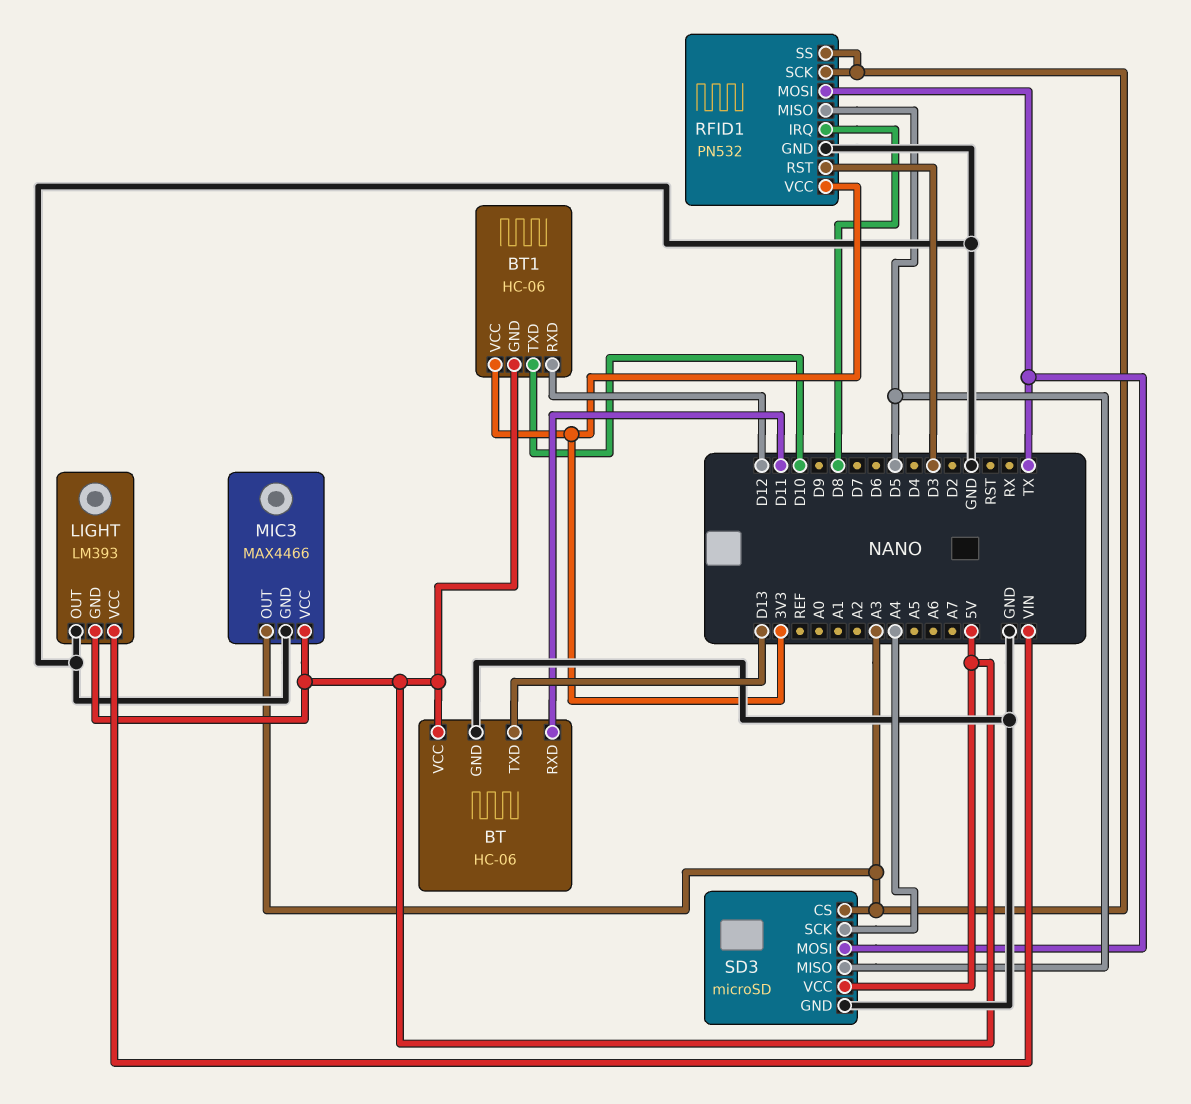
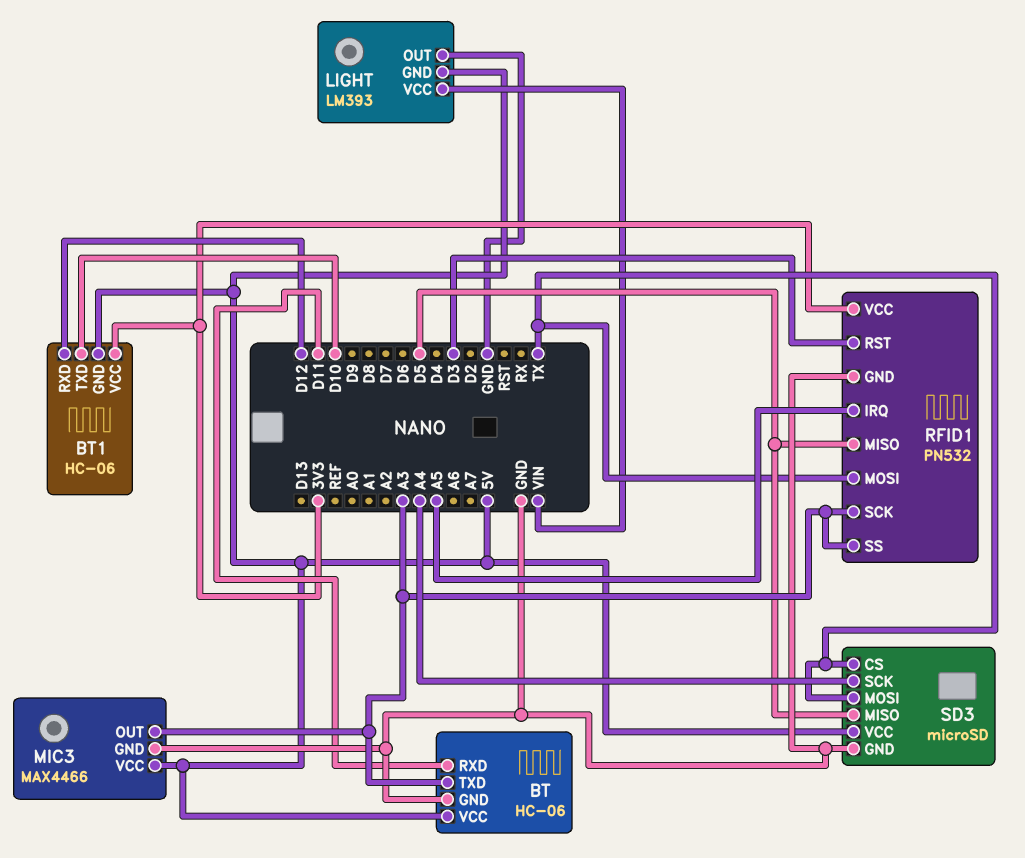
BT pin TXD: D13 -> A3
RFID1 pin IRQ: D8 -> A5
SD3 pin CS: A3 -> TX

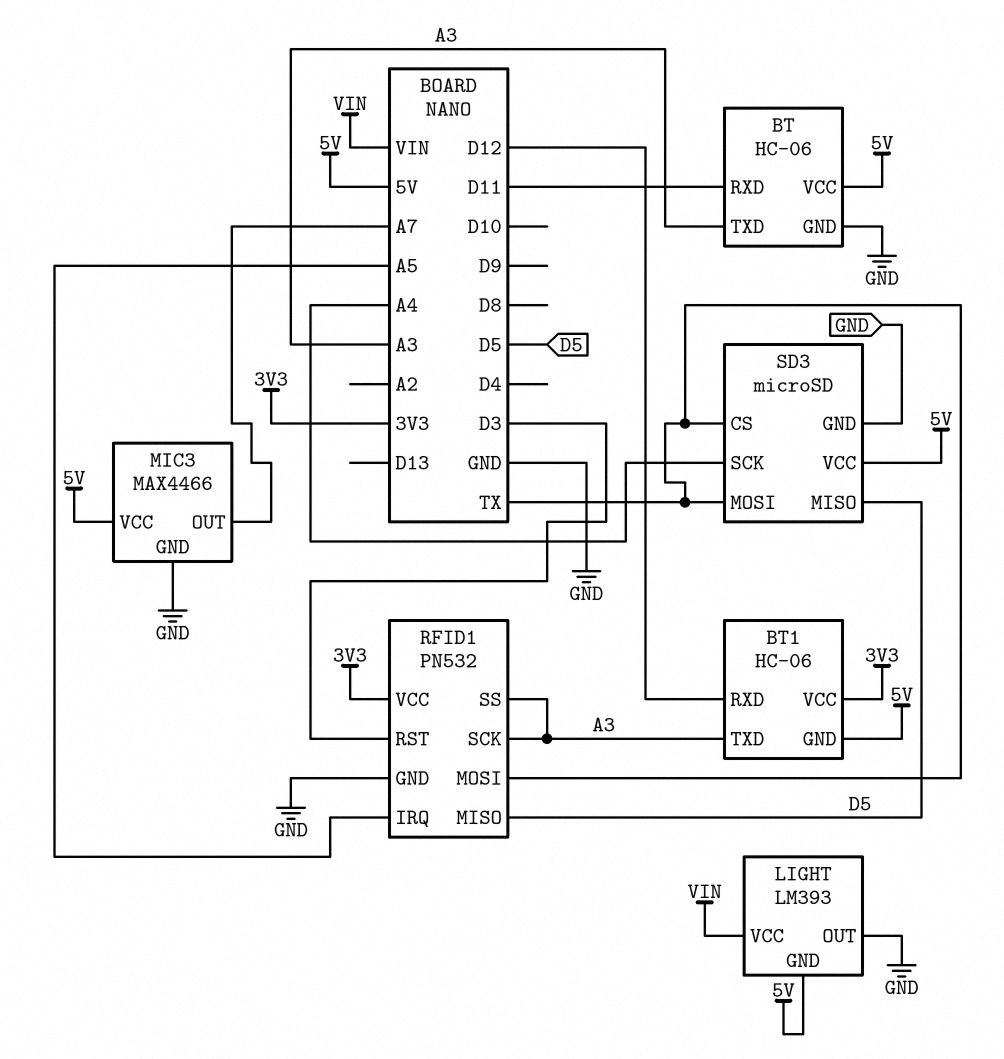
BT1 pin TXD: D10 -> A3
MIC3 pin OUT: A3 -> A7

